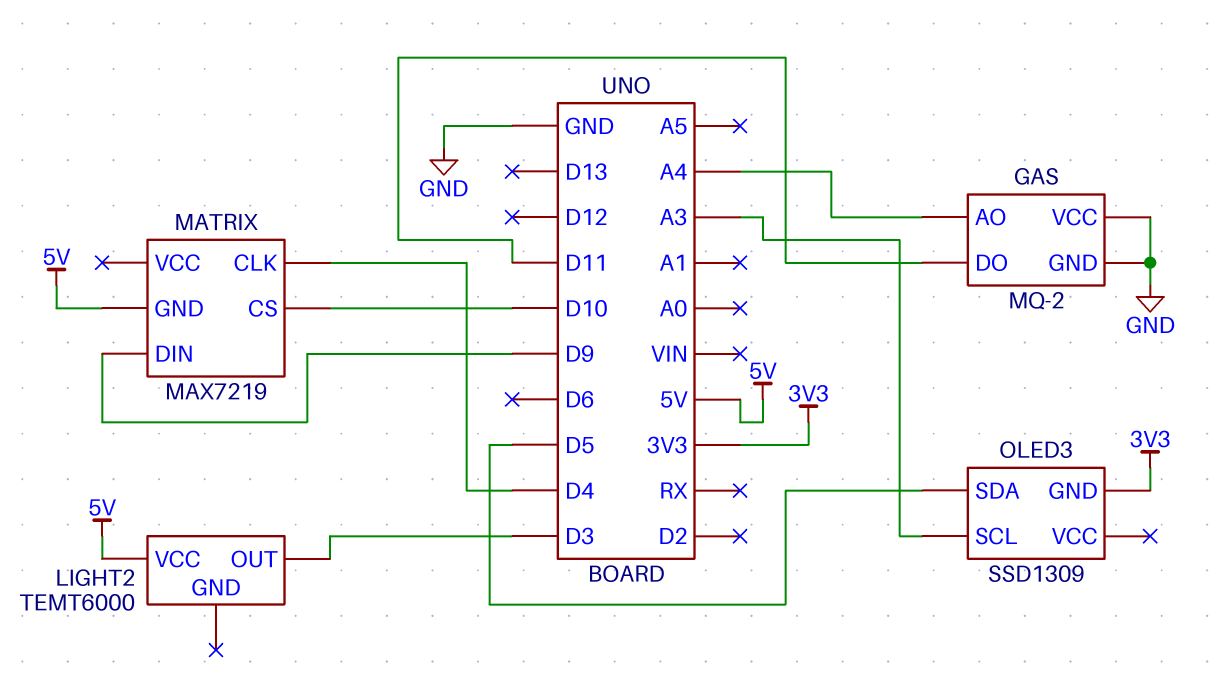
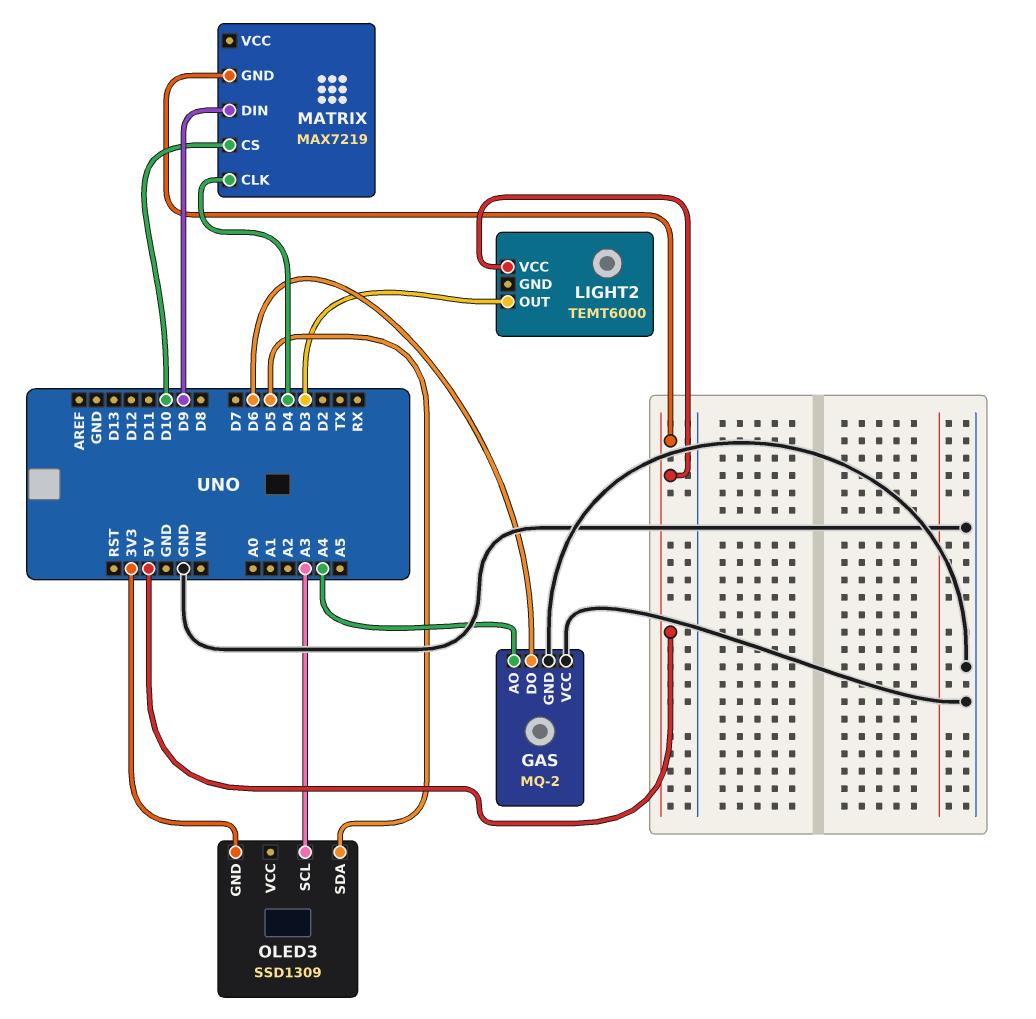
GAS pin DO: D11 -> D6

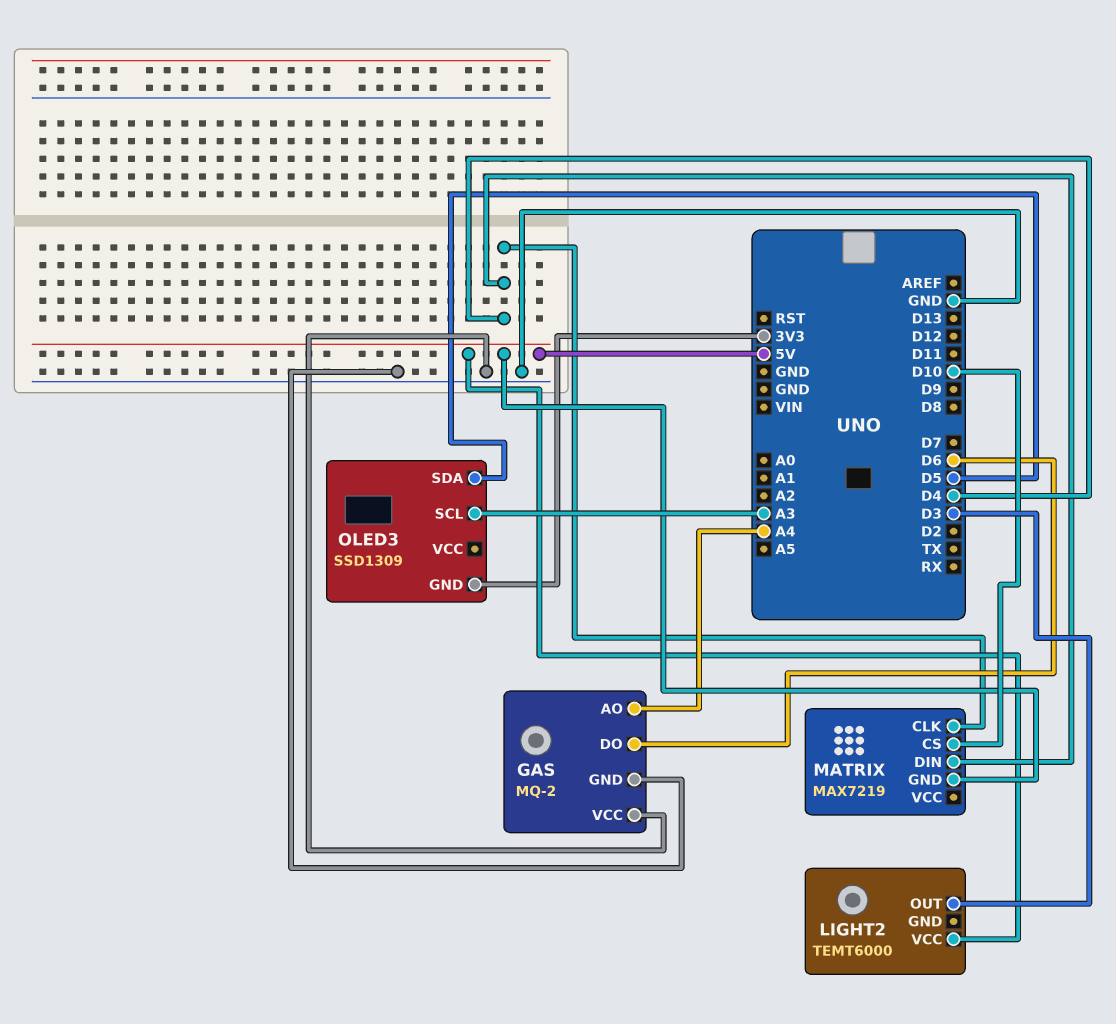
MATRIX pin DIN: D9 -> D4

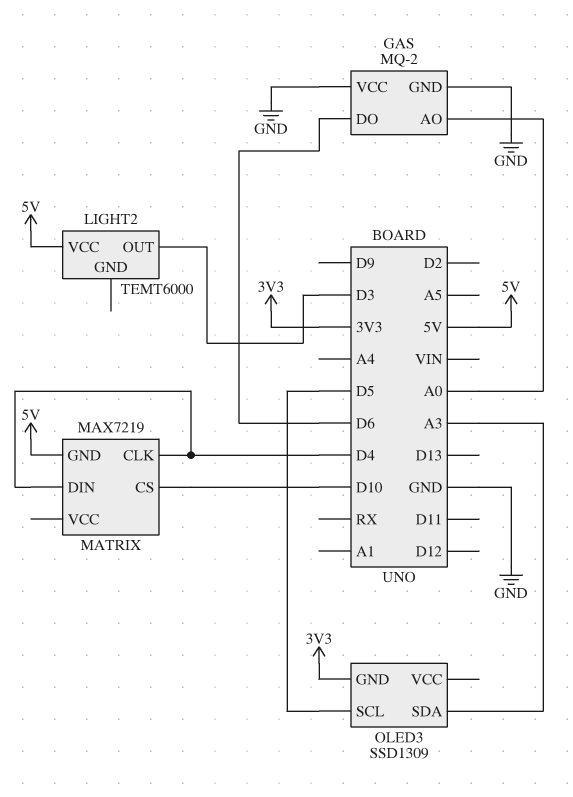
GAS pin AO: A4 -> A0
OLED3 pin SCL: A3 -> D5
OLED3 pin SDA: D5 -> A3

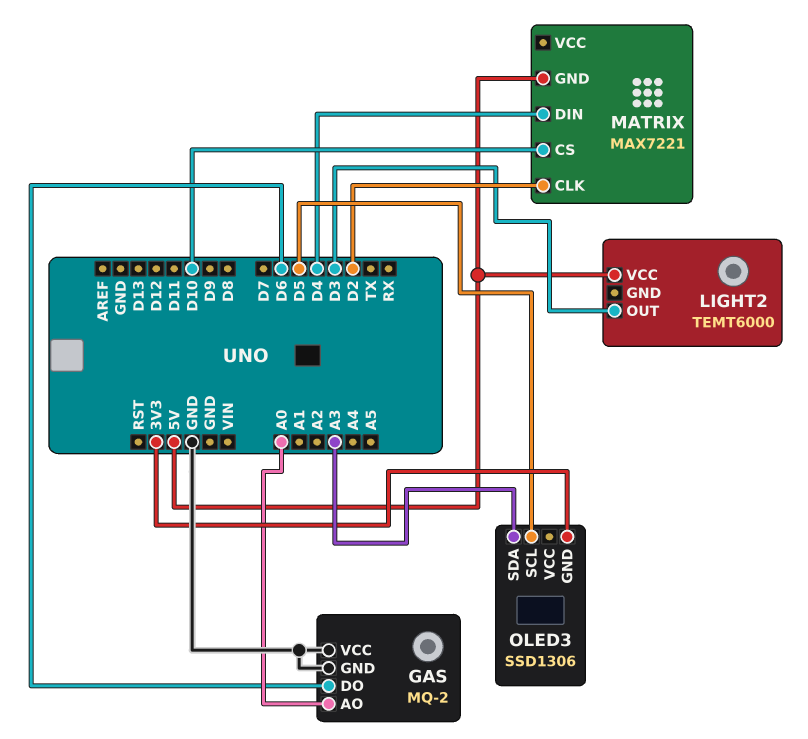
MATRIX: MAX7219 -> MAX7221
MATRIX pin CLK: D4 -> D2
OLED3: SSD1309 -> SSD1306

